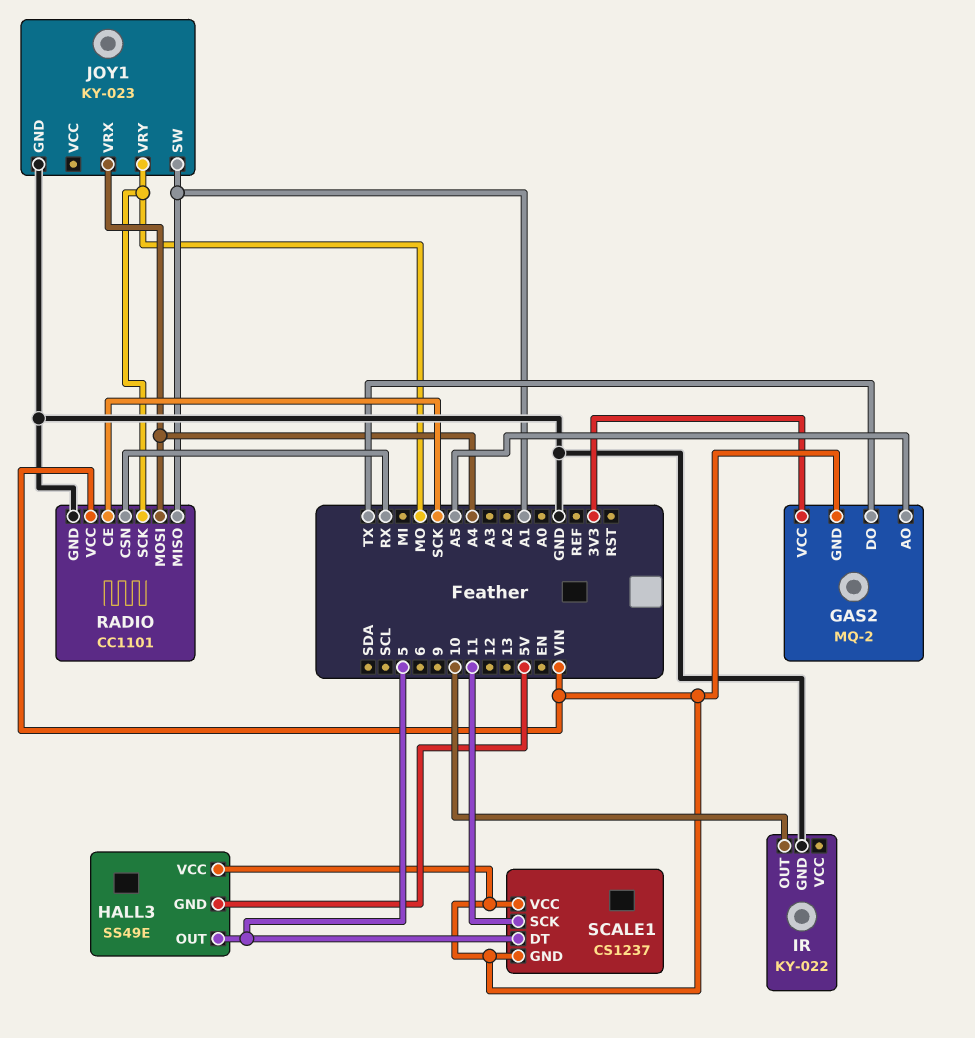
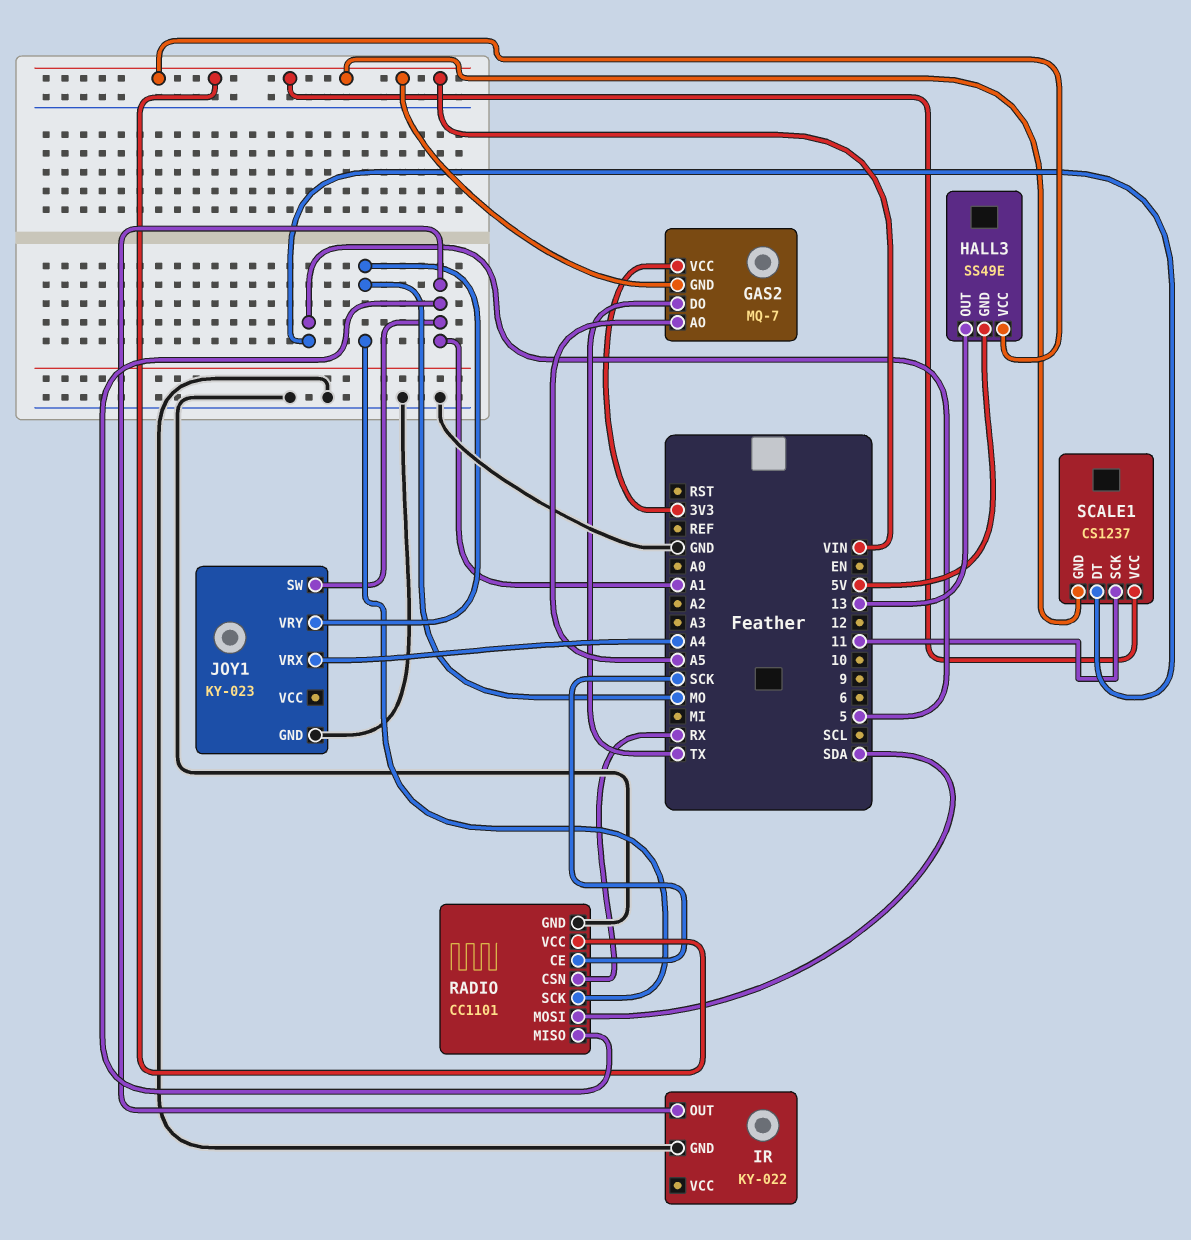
GAS2: MQ-2 -> MQ-7
HALL3 pin OUT: 5 -> 13
IR pin OUT: 10 -> A1
RADIO pin MOSI: A4 -> SDA

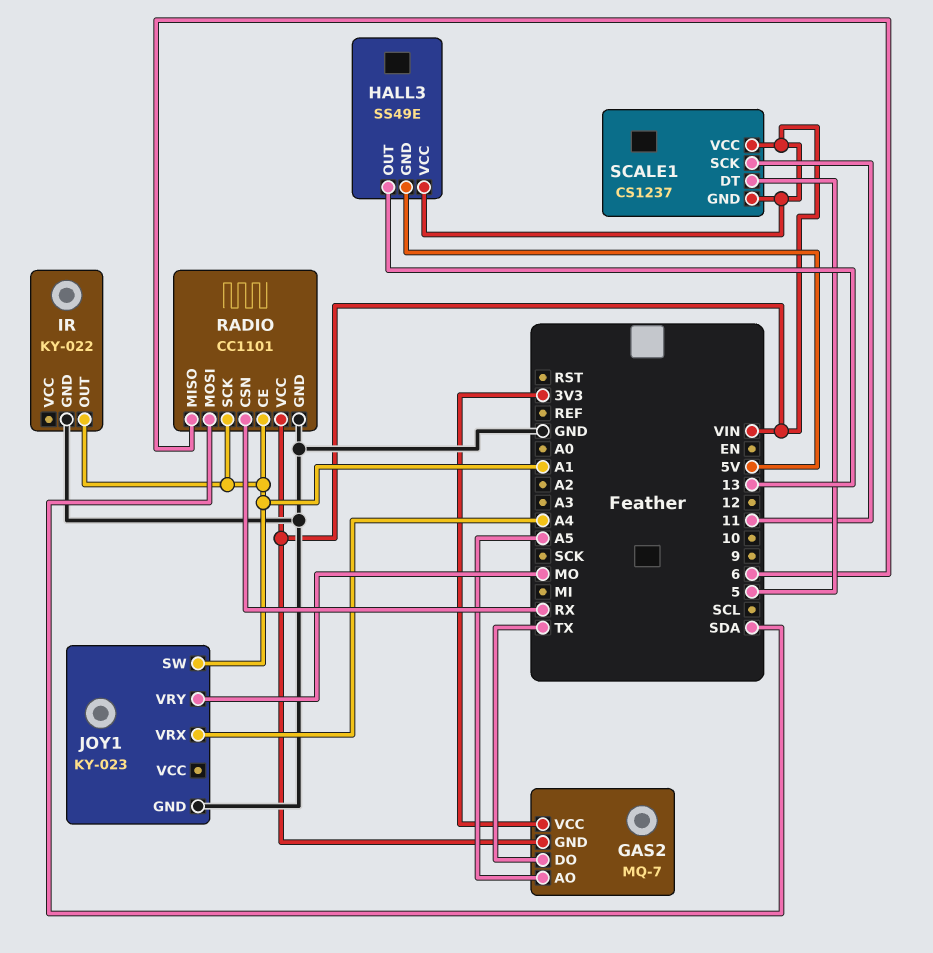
RADIO pin CE: SCK -> A1
RADIO pin MISO: A1 -> 6
RADIO pin SCK: MO -> A1

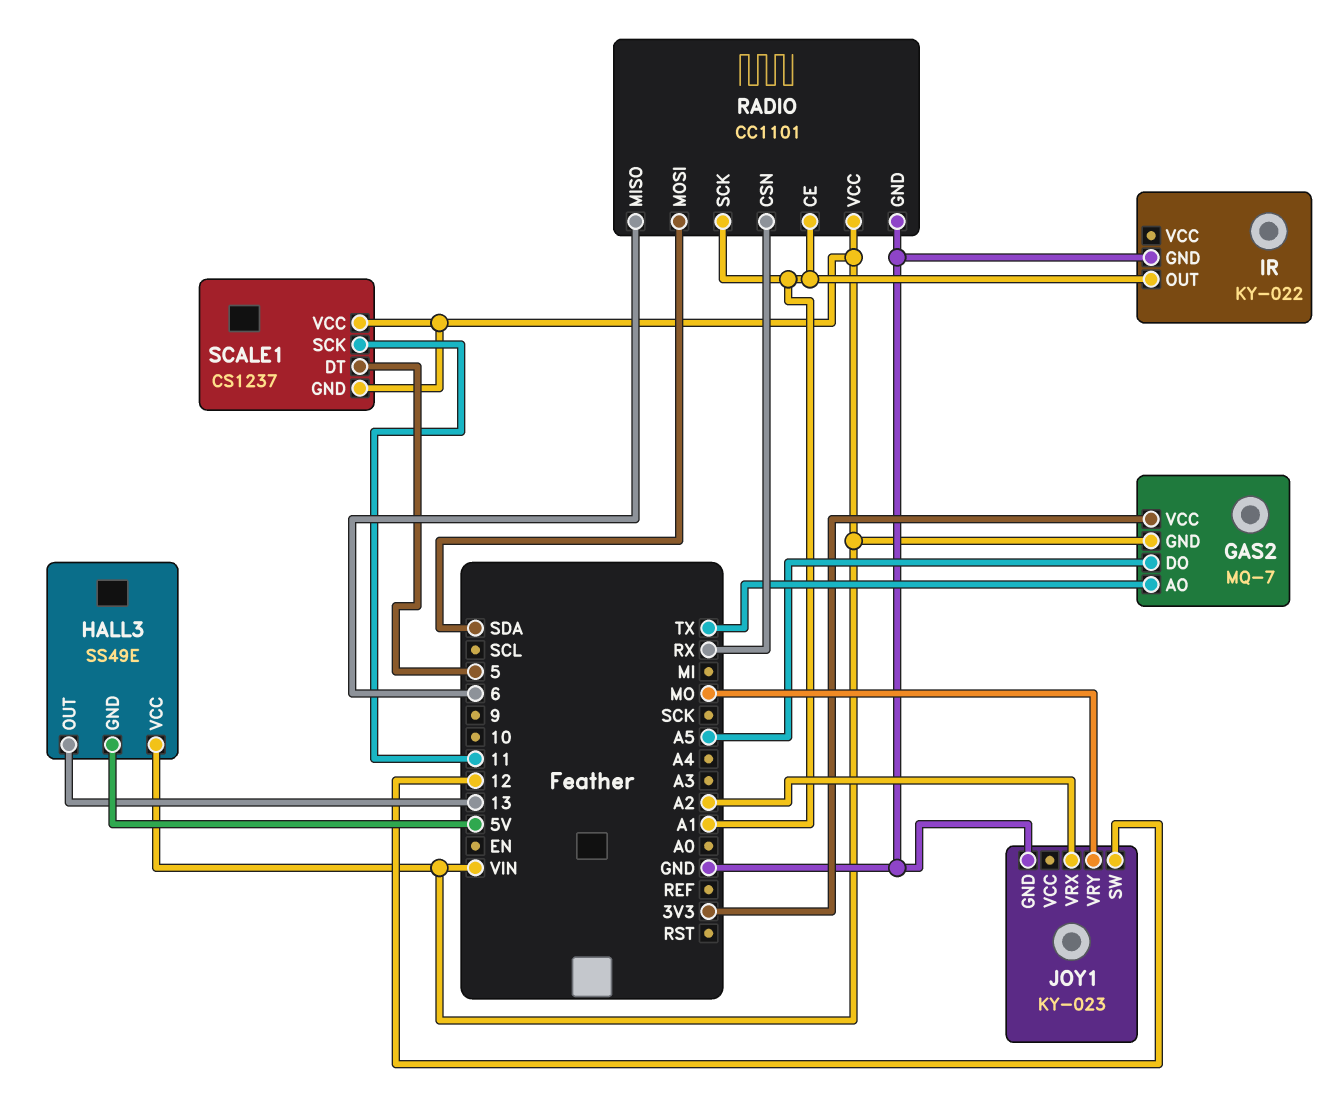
GAS2 pin AO: A5 -> TX
GAS2 pin DO: TX -> A5
JOY1 pin SW: A1 -> 12
JOY1 pin VRX: A4 -> A2

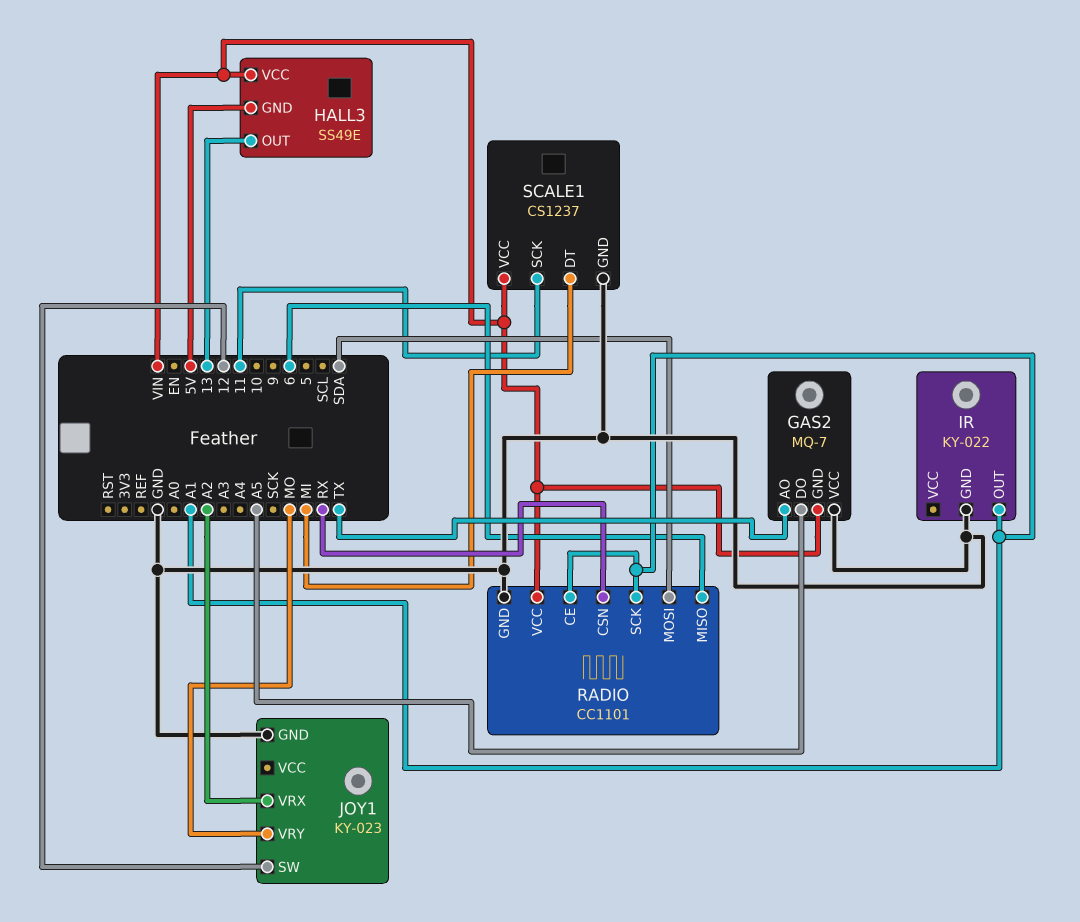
GAS2 pin VCC: 3V3 -> GND
SCALE1 pin DT: 5 -> MI
SCALE1 pin GND: VIN -> GND

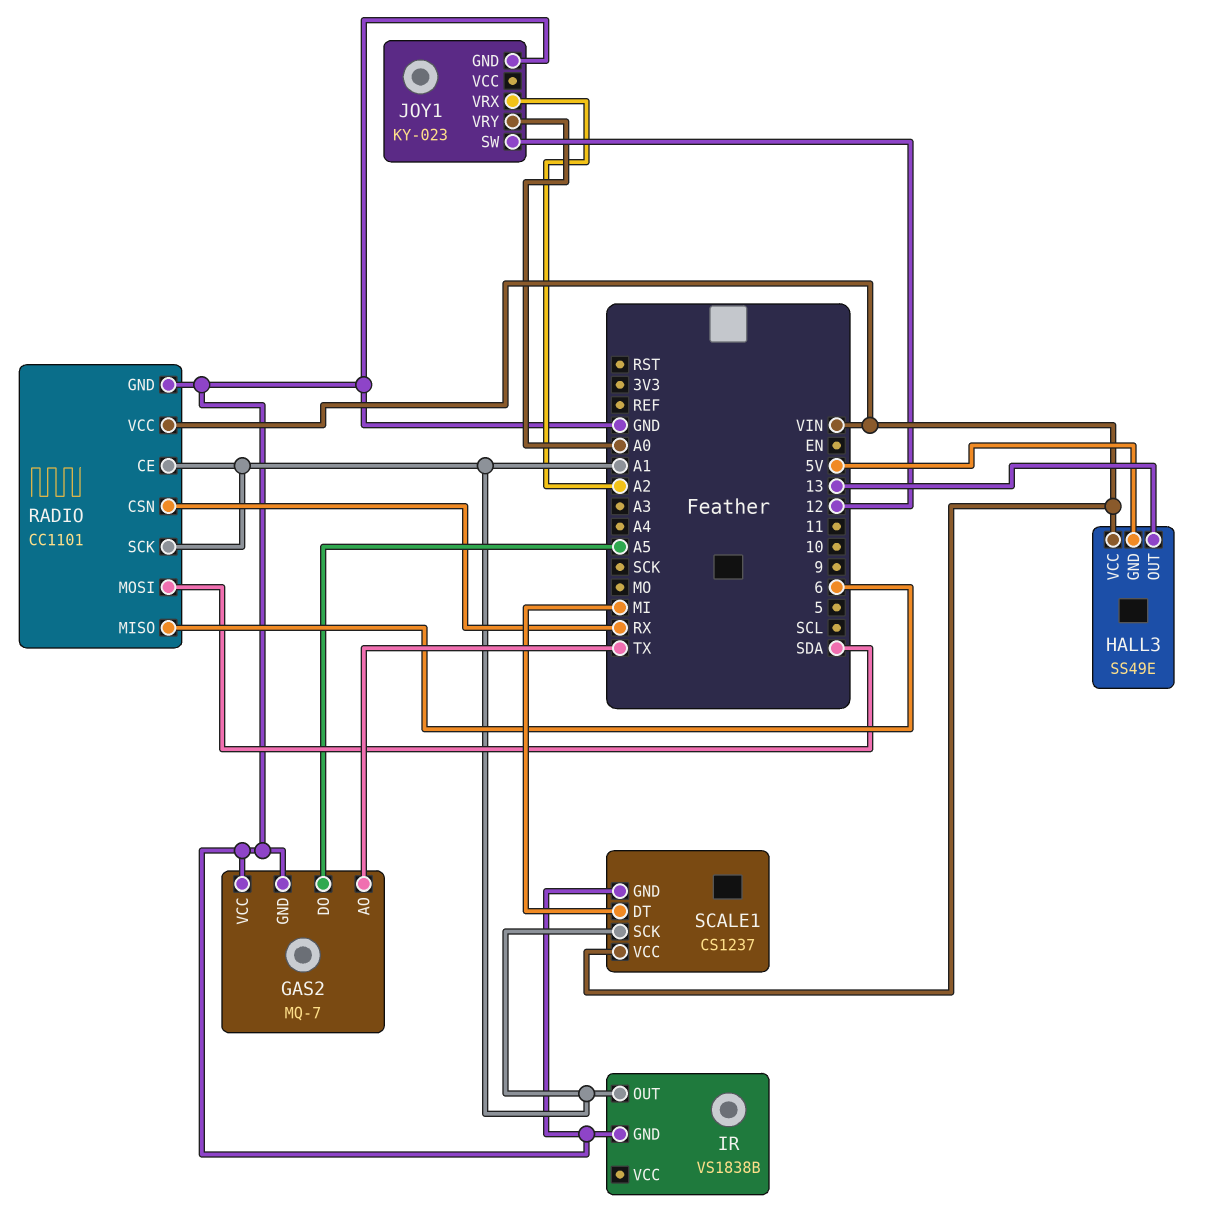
GAS2 pin GND: VIN -> GND
IR: KY-022 -> VS1838B
JOY1 pin VRY: MO -> A0
SCALE1 pin SCK: 11 -> A1

